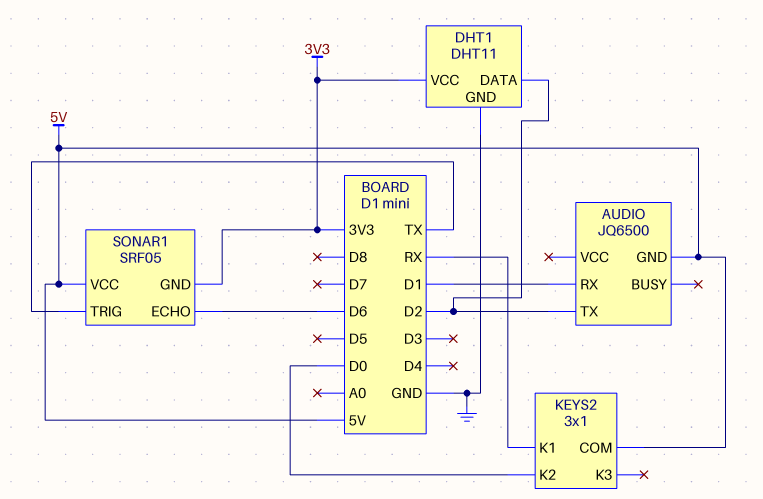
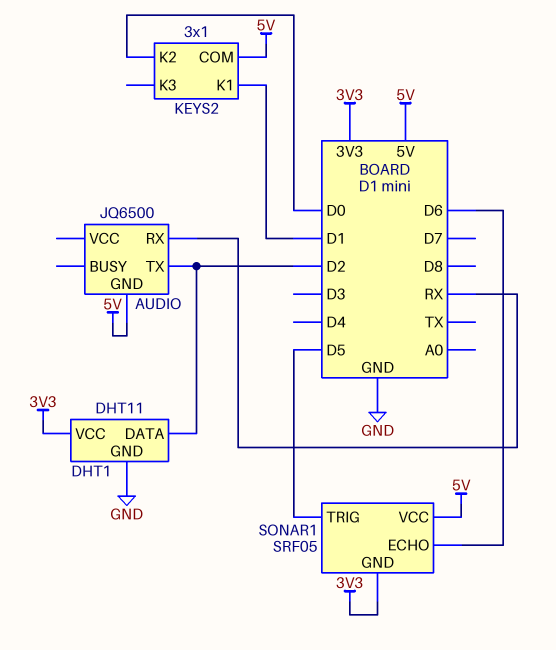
AUDIO pin RX: D1 -> RX
KEYS2 pin K1: RX -> D1
SONAR1 pin TRIG: TX -> D5

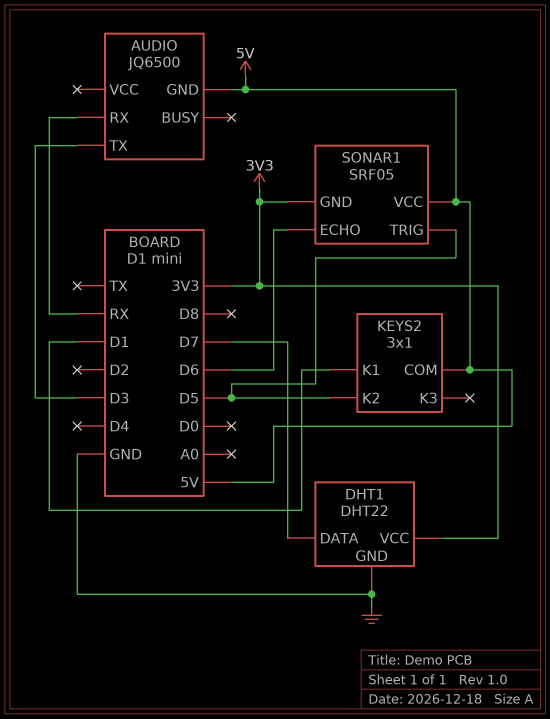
AUDIO pin TX: D2 -> D3
DHT1: DHT11 -> DHT22
DHT1 pin DATA: D2 -> D7
KEYS2 pin K2: D0 -> D5

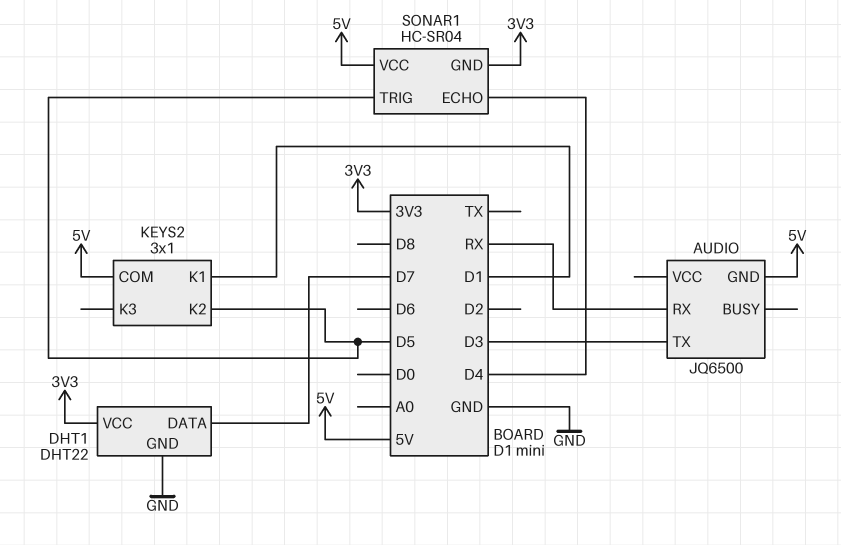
SONAR1: SRF05 -> HC-SR04
SONAR1 pin ECHO: D6 -> D4

